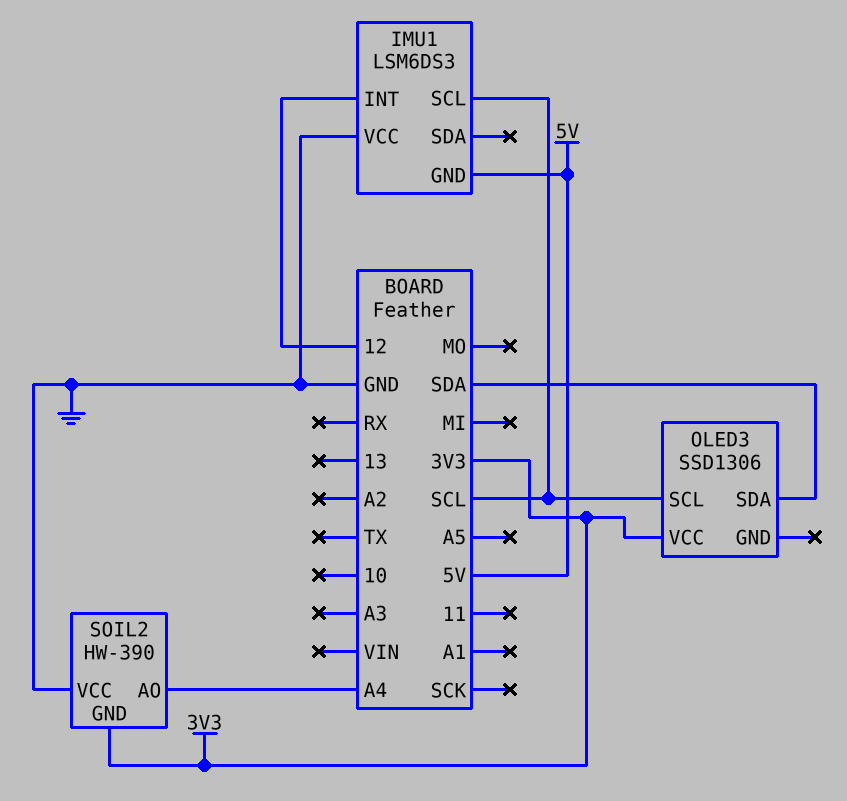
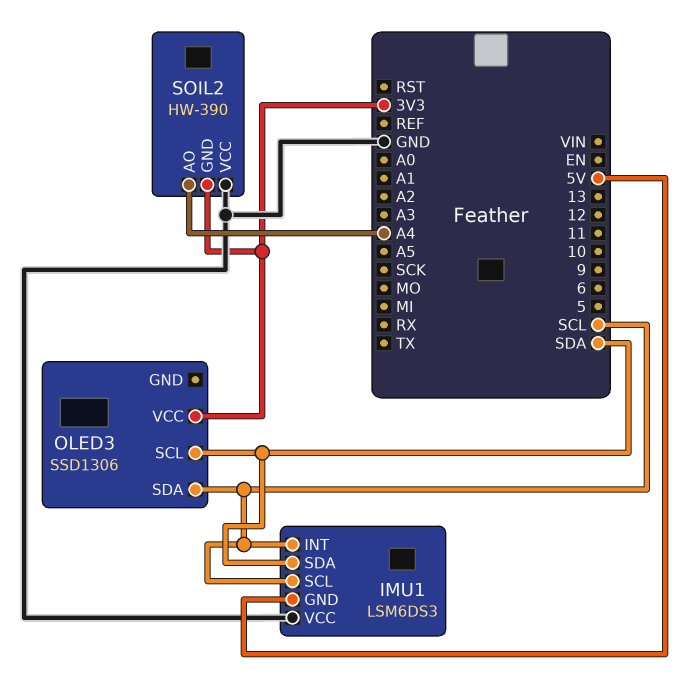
IMU1 pin INT: 12 -> SCL
IMU1 pin SDA: none -> SDA
OLED3 pin SCL: SCL -> SDA
OLED3 pin SDA: SDA -> SCL

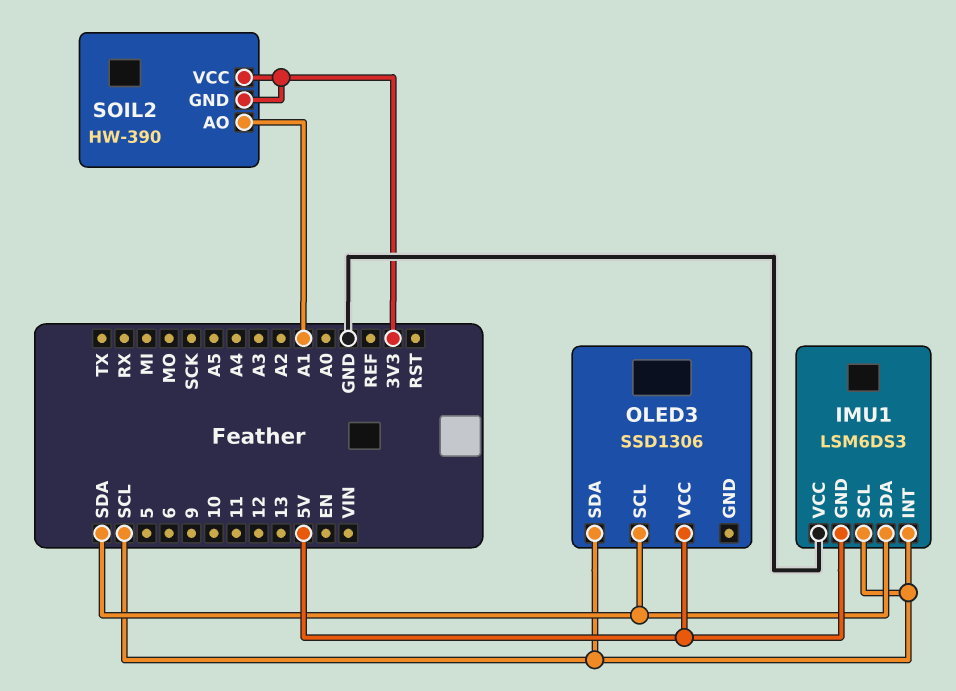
OLED3 pin VCC: 3V3 -> 5V
SOIL2 pin AO: A4 -> A1
SOIL2 pin VCC: GND -> 3V3

